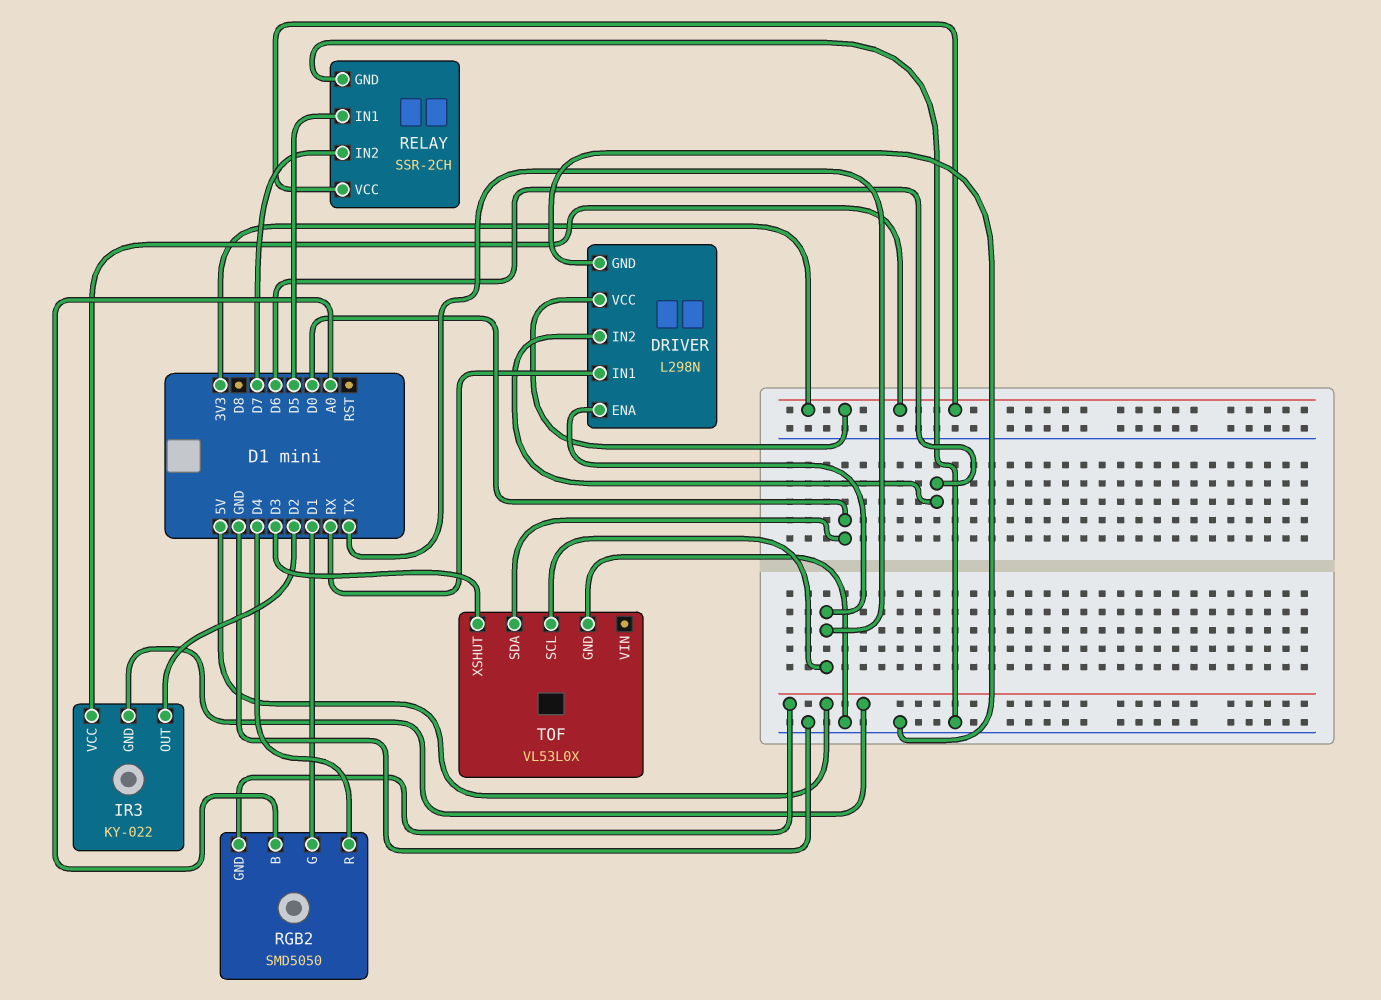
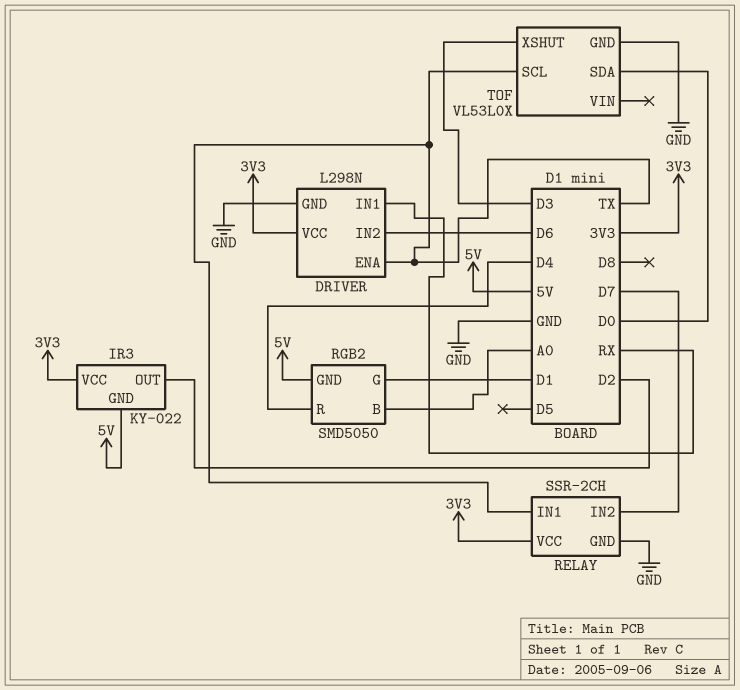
RELAY pin IN1: D5 -> TX

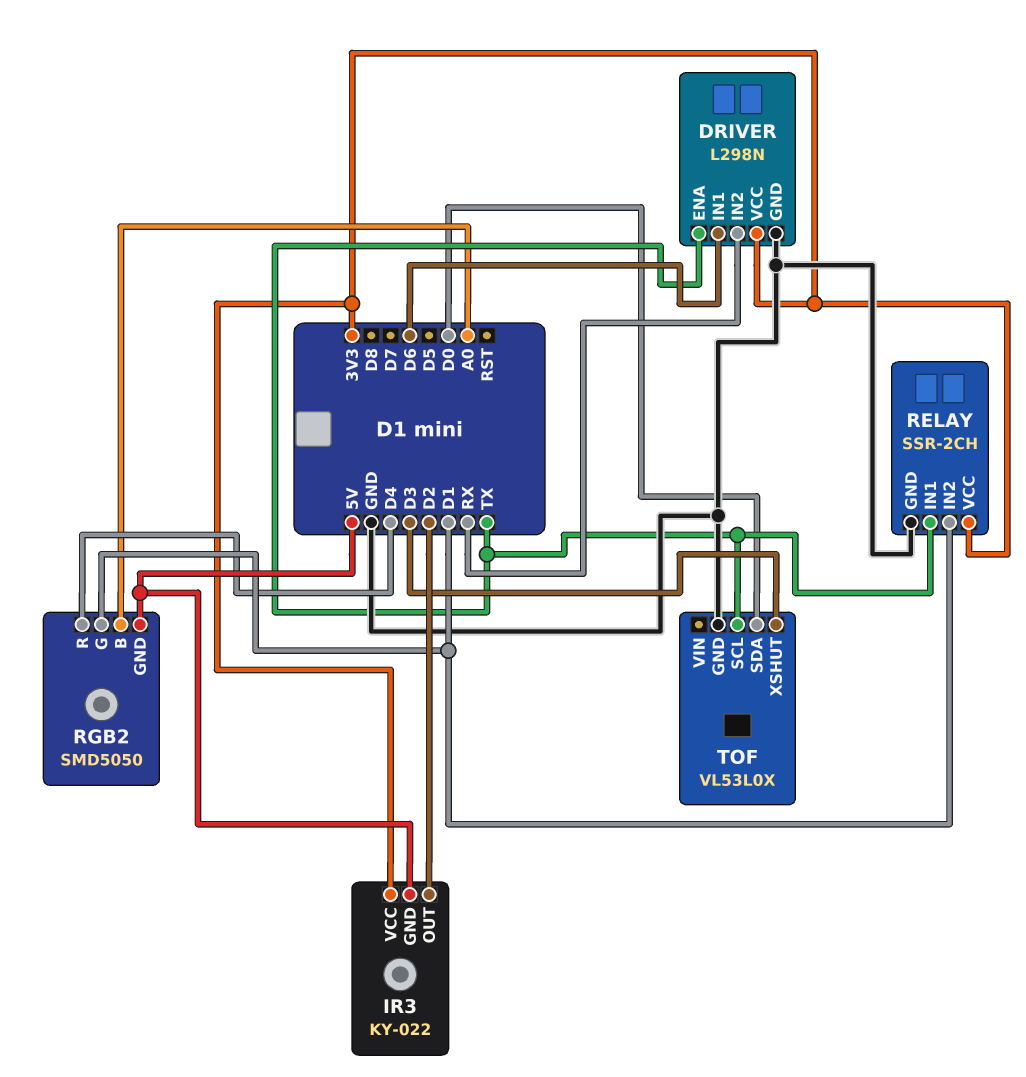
DRIVER pin IN1: RX -> D6
DRIVER pin IN2: D6 -> RX
RELAY pin IN2: D7 -> D1

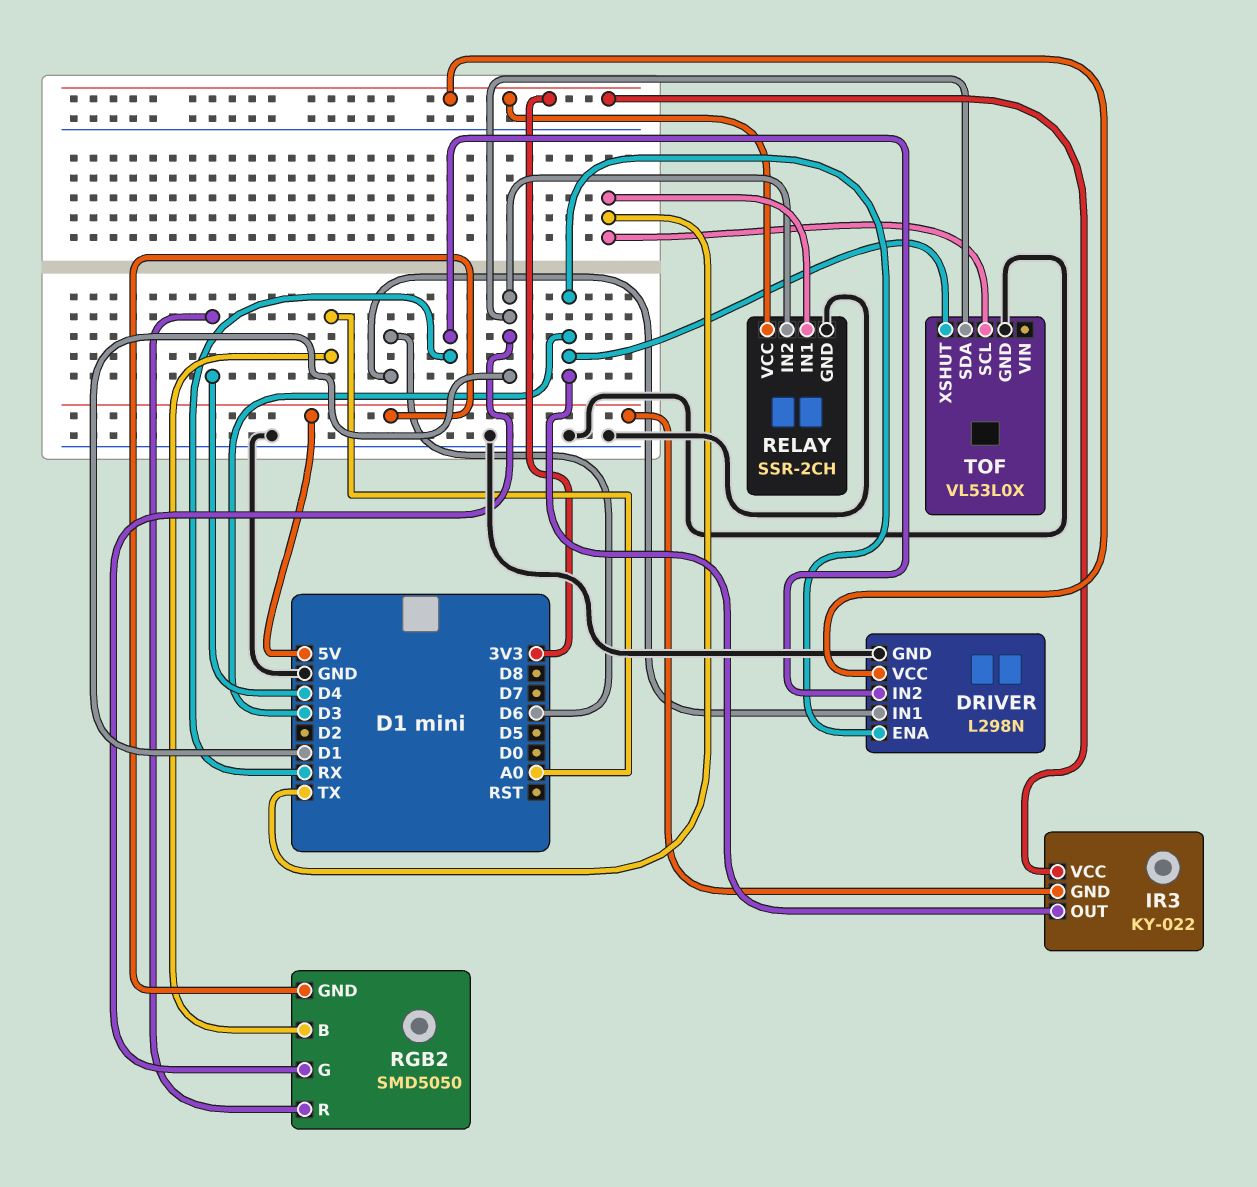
DRIVER pin ENA: TX -> D3
IR3 pin OUT: D2 -> D3
TOF pin SDA: D0 -> D1

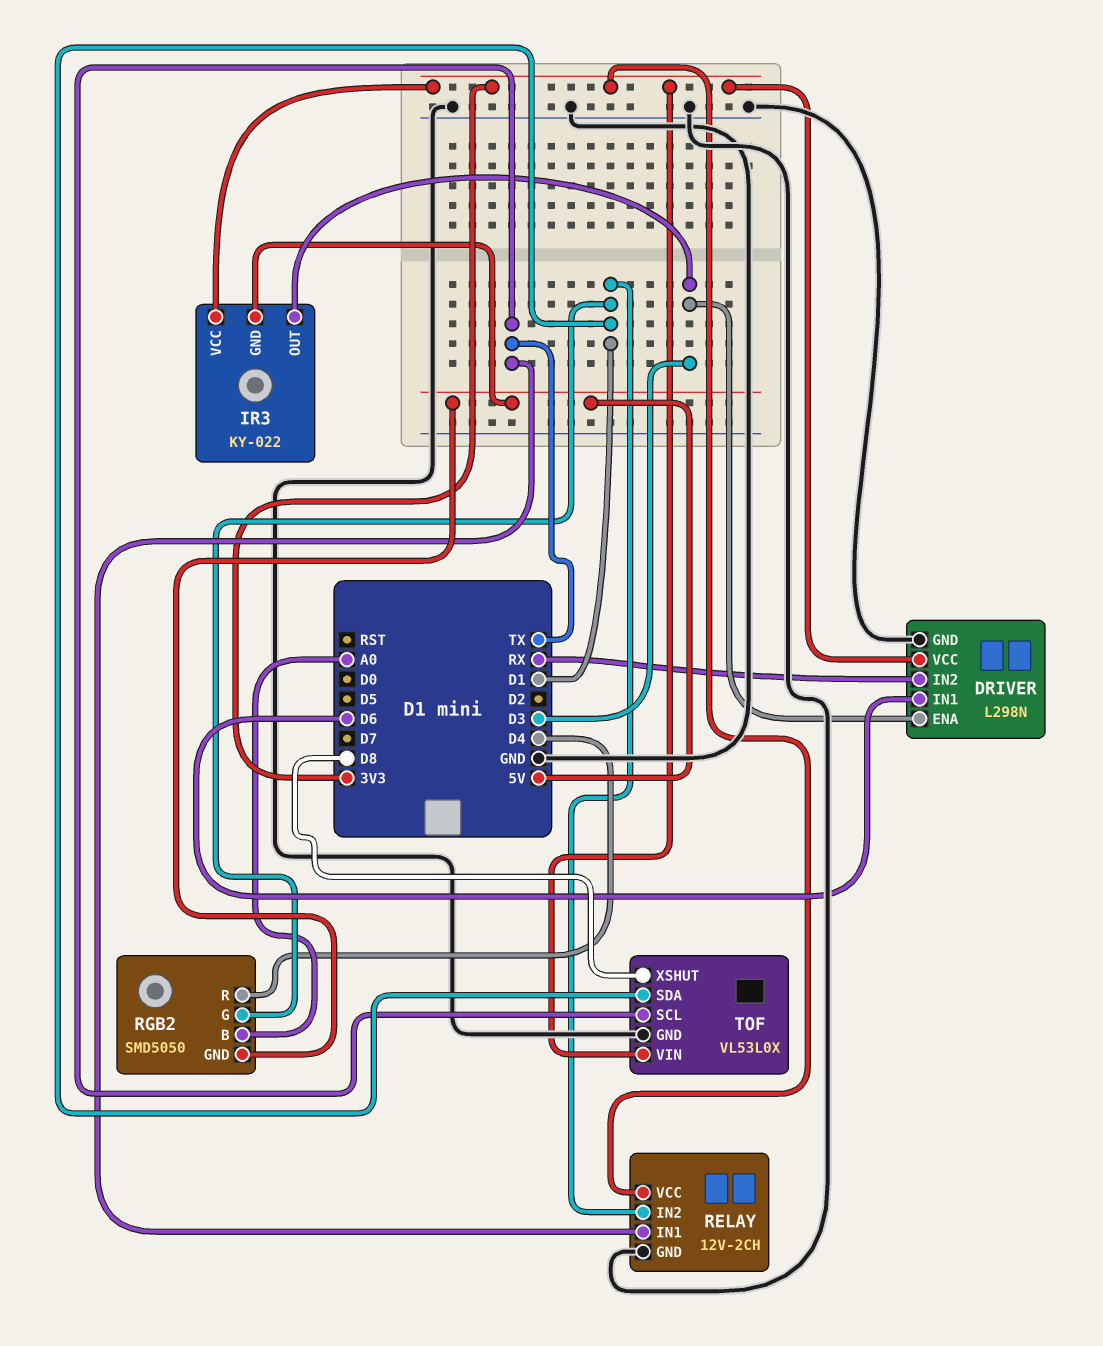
RELAY: SSR-2CH -> 12V-2CH
TOF pin VIN: none -> 3V3
TOF pin XSHUT: D3 -> D8

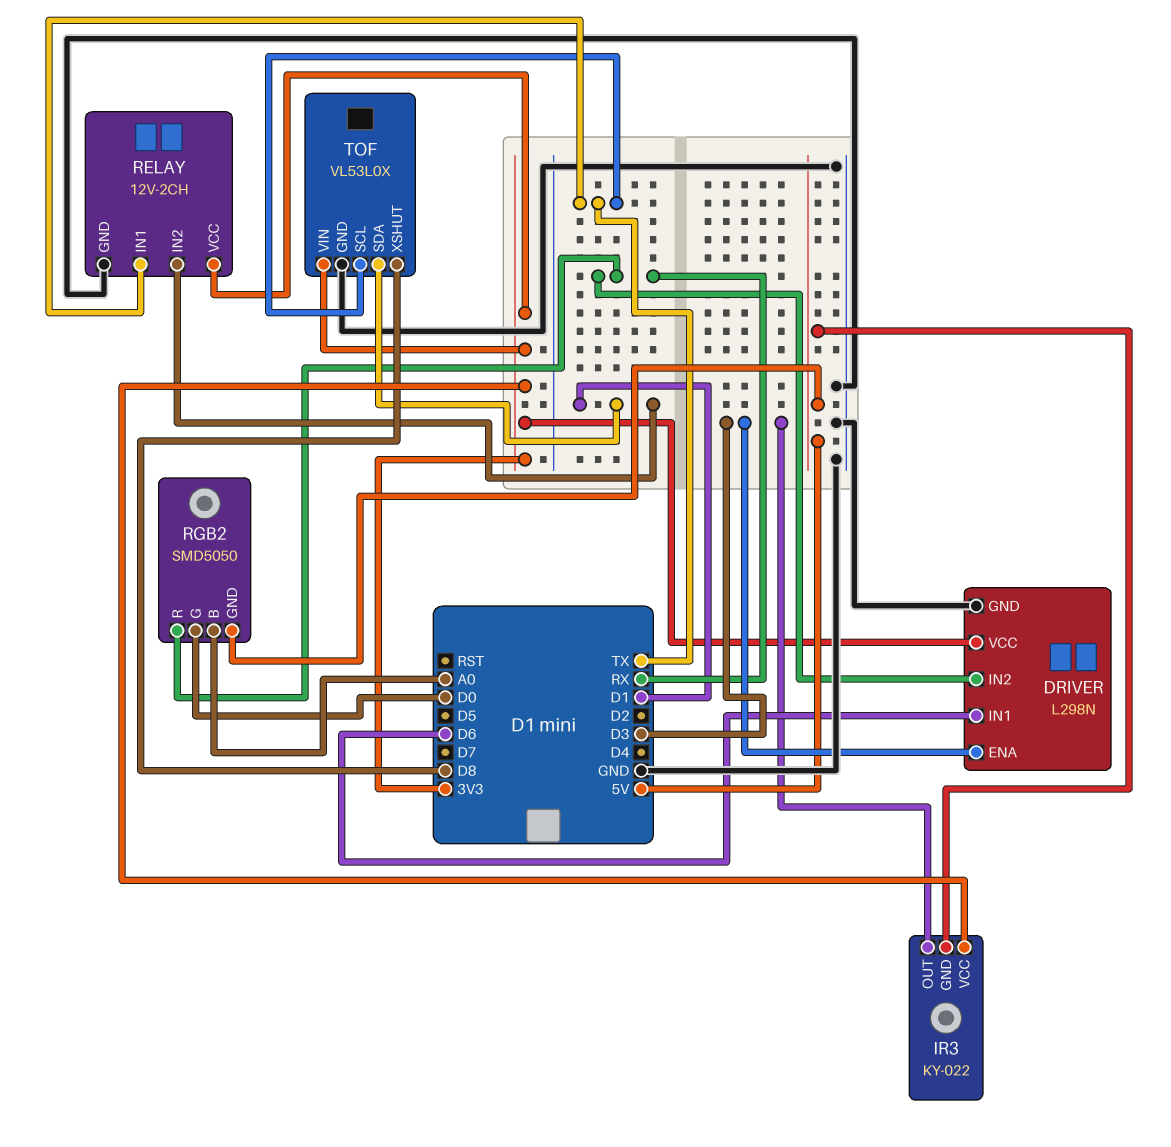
RGB2 pin G: D1 -> D0
RGB2 pin R: D4 -> RX

